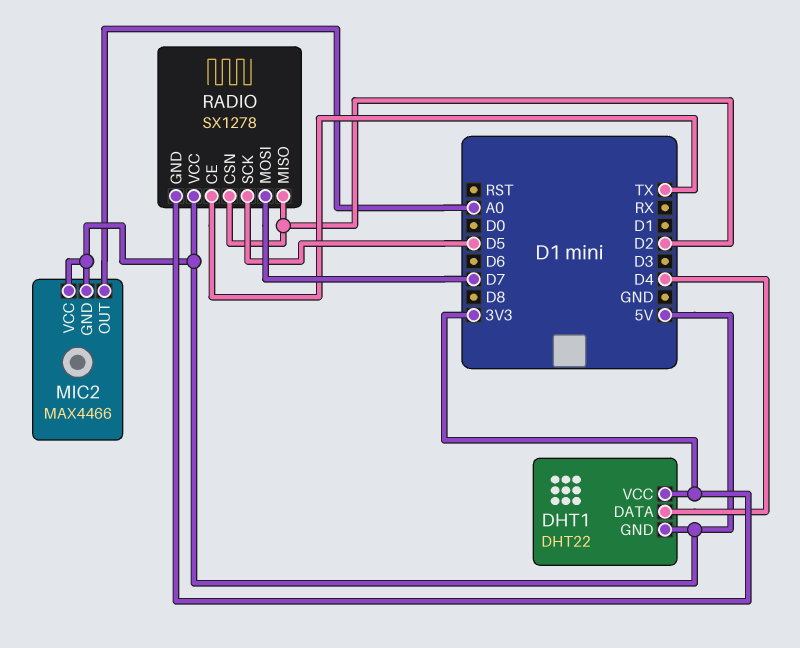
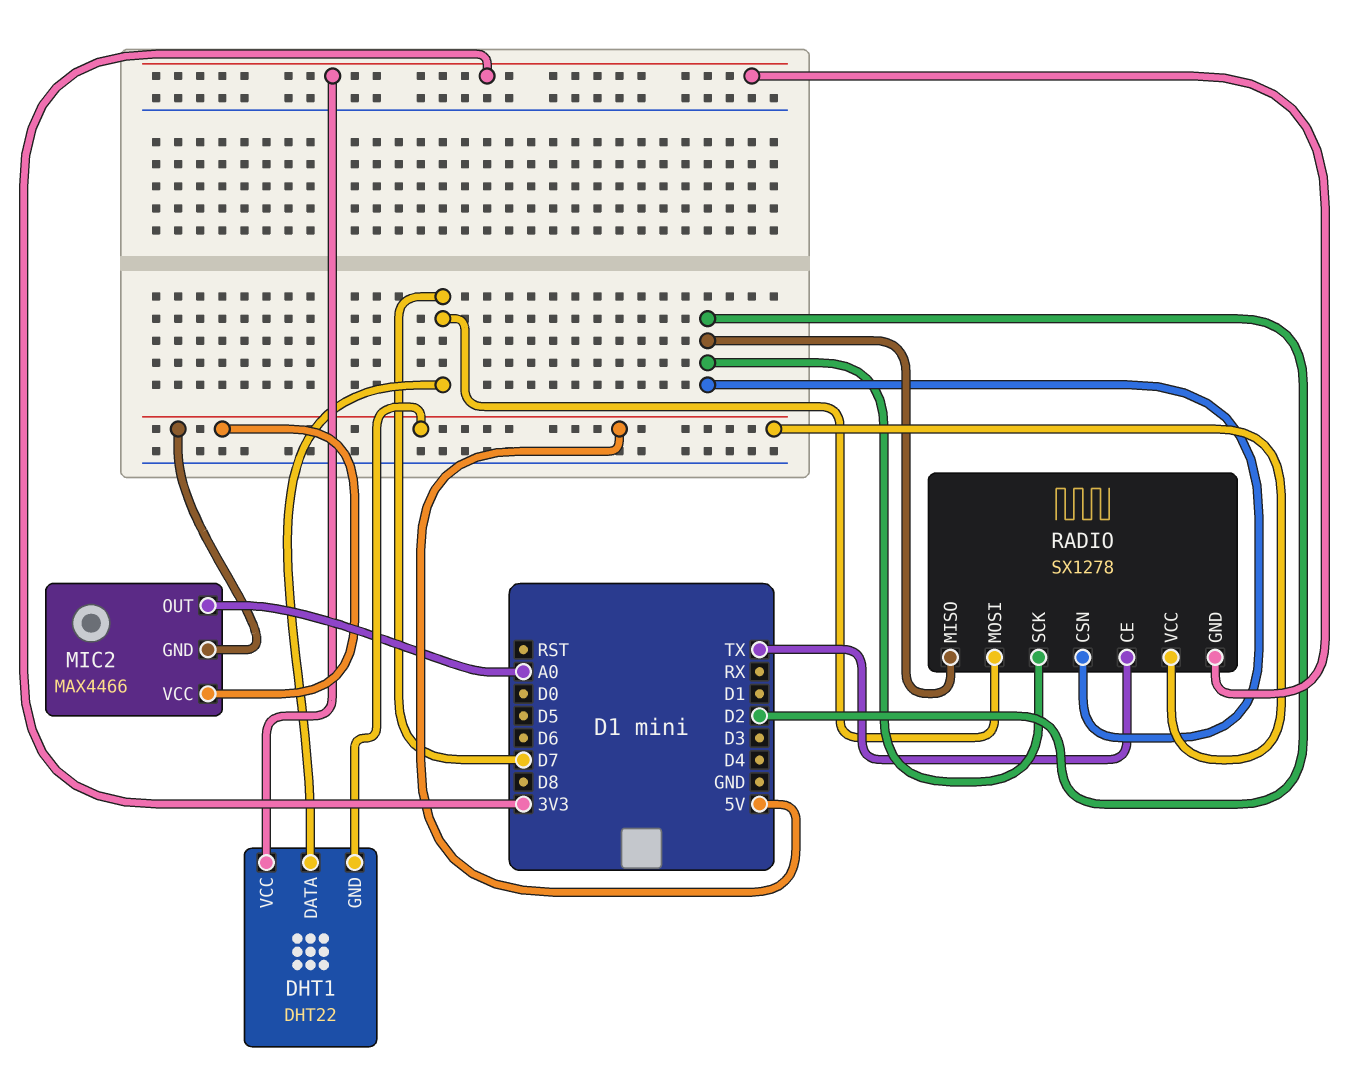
DHT1 pin DATA: D4 -> D7
RADIO pin SCK: D5 -> D2

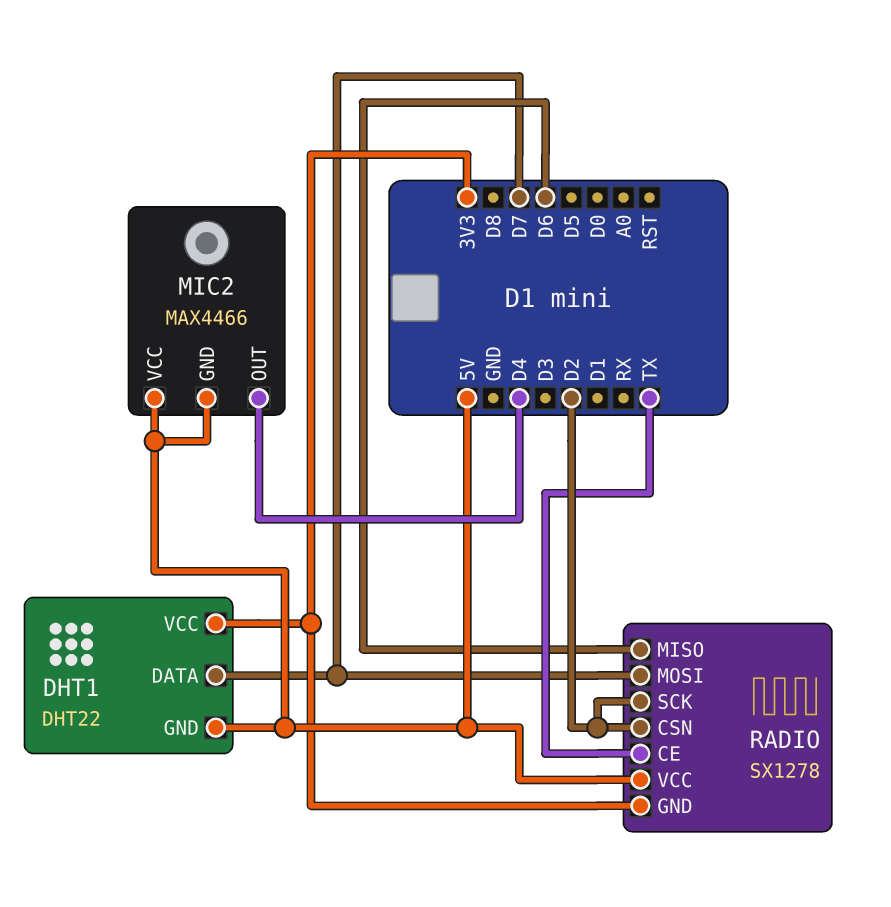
MIC2 pin OUT: A0 -> D4
RADIO pin MISO: D2 -> D6

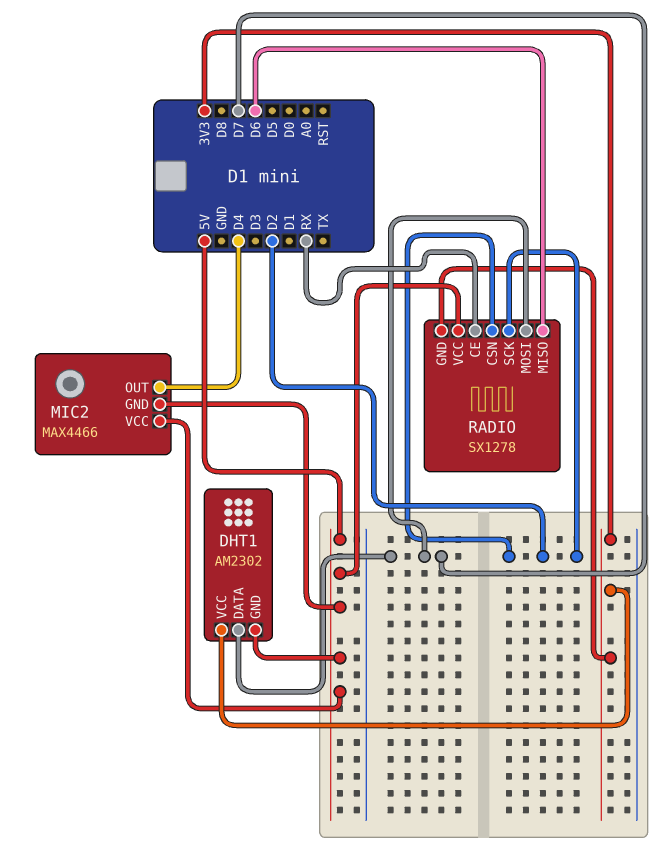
DHT1: DHT22 -> AM2302
RADIO pin CE: TX -> RX

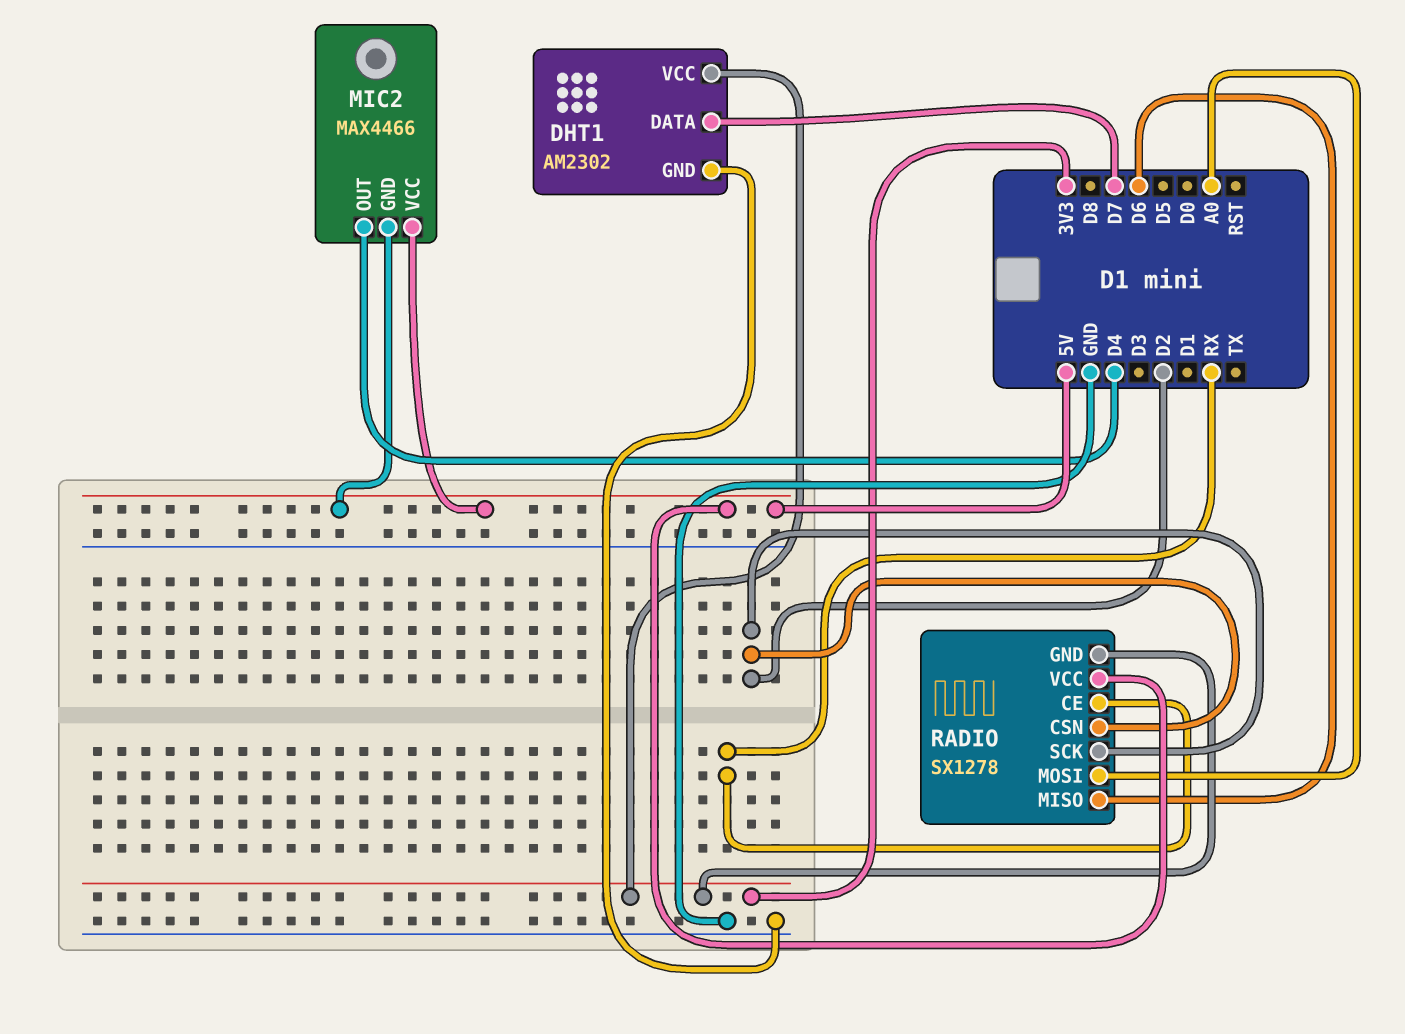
DHT1 pin GND: 5V -> GND
RADIO pin MOSI: D7 -> A0

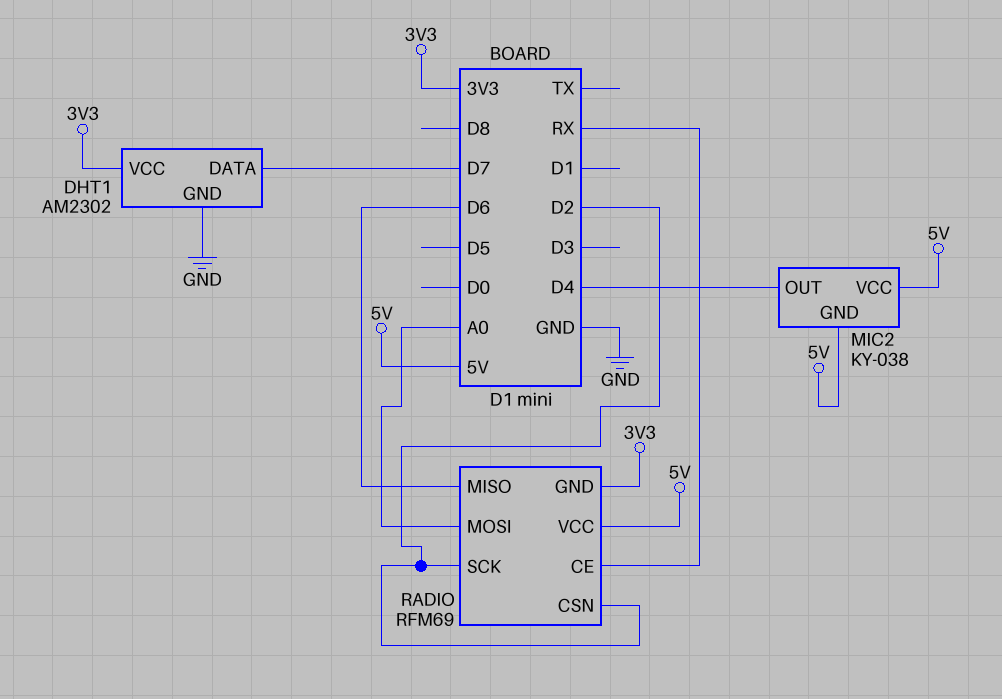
MIC2: MAX4466 -> KY-038
RADIO: SX1278 -> RFM69

